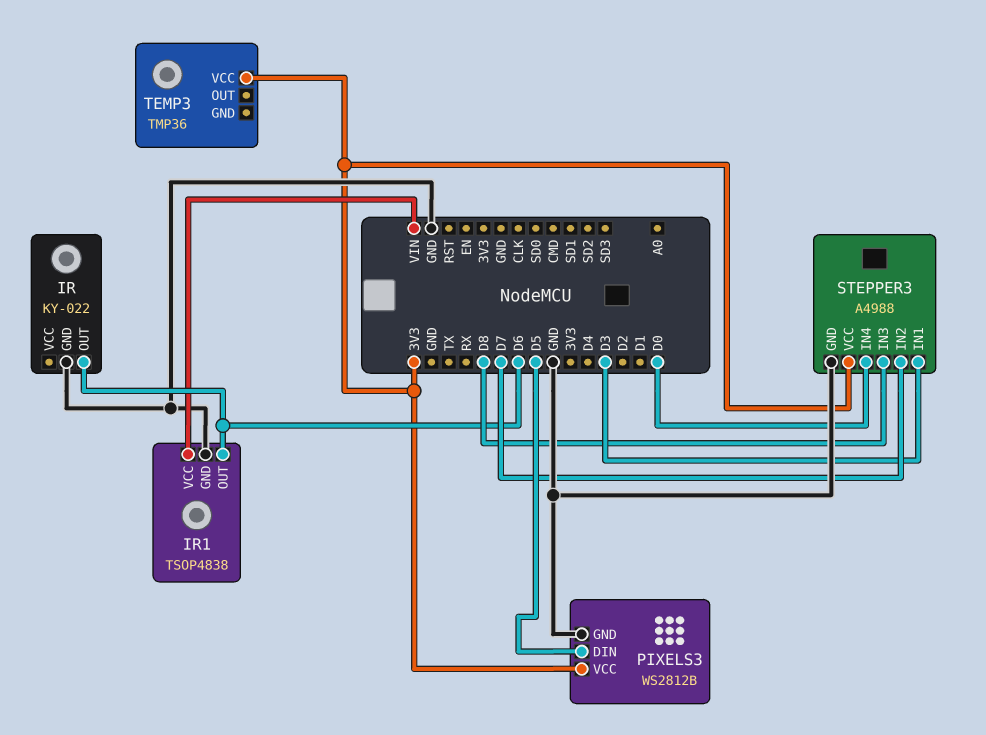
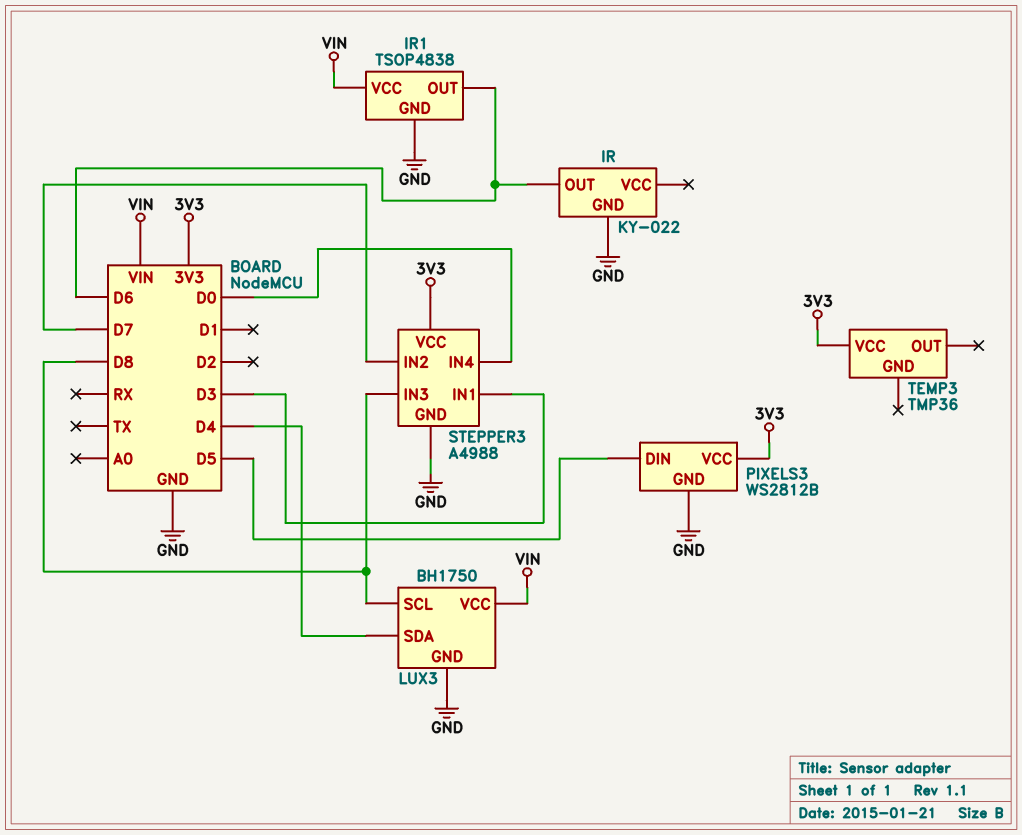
LUX3: none -> BH1750
LUX3 pin GND: none -> GND
LUX3 pin SCL: none -> D8
LUX3 pin SDA: none -> D4
LUX3 pin VCC: none -> VIN

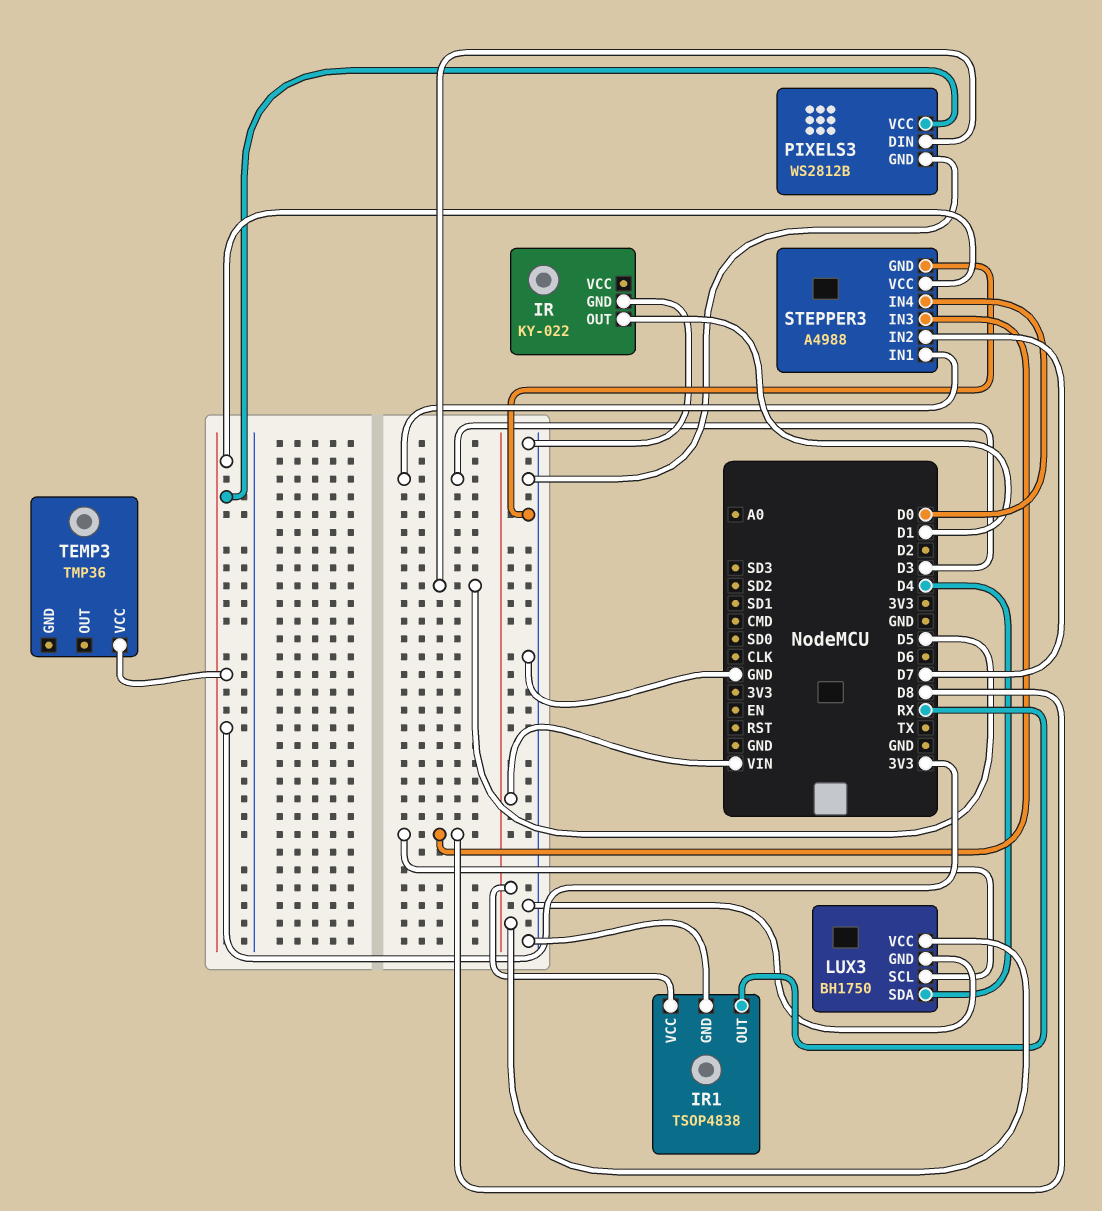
IR pin OUT: D6 -> D1
IR1 pin OUT: D6 -> RX

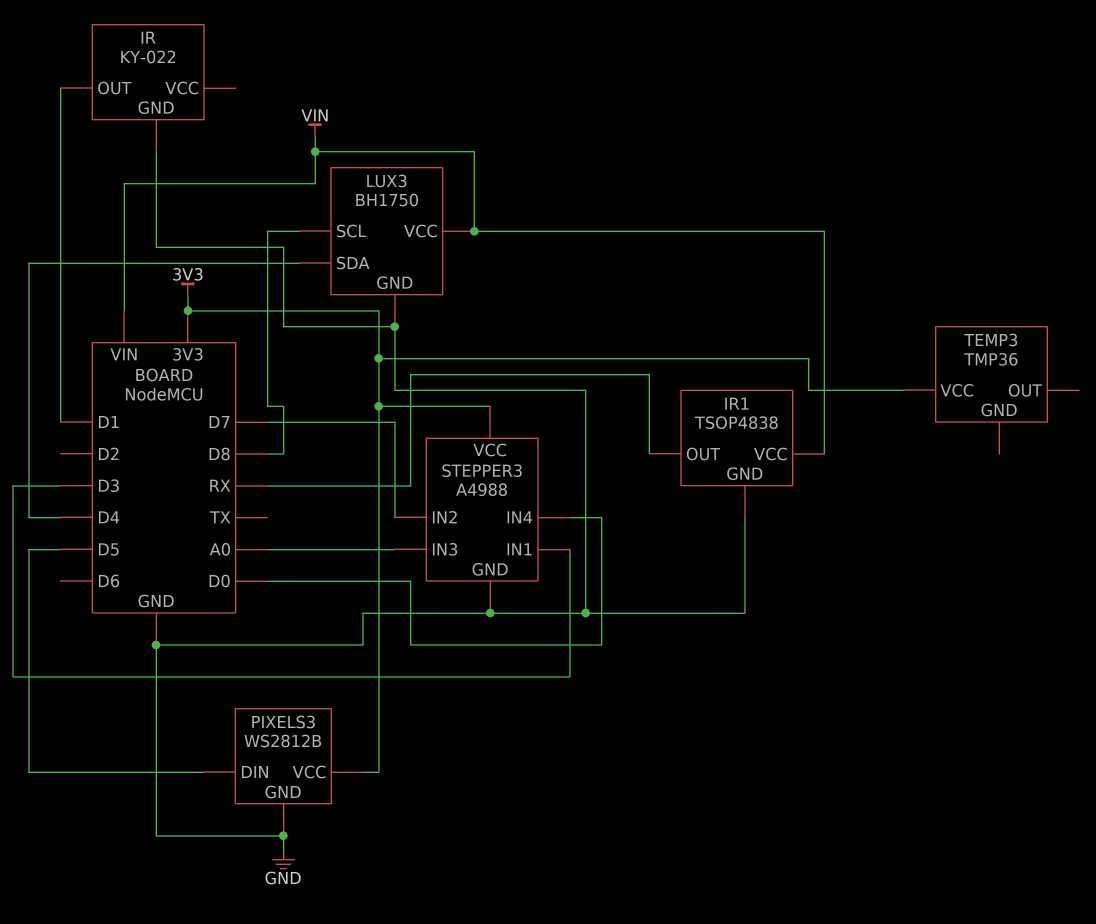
STEPPER3 pin IN3: D8 -> A0

